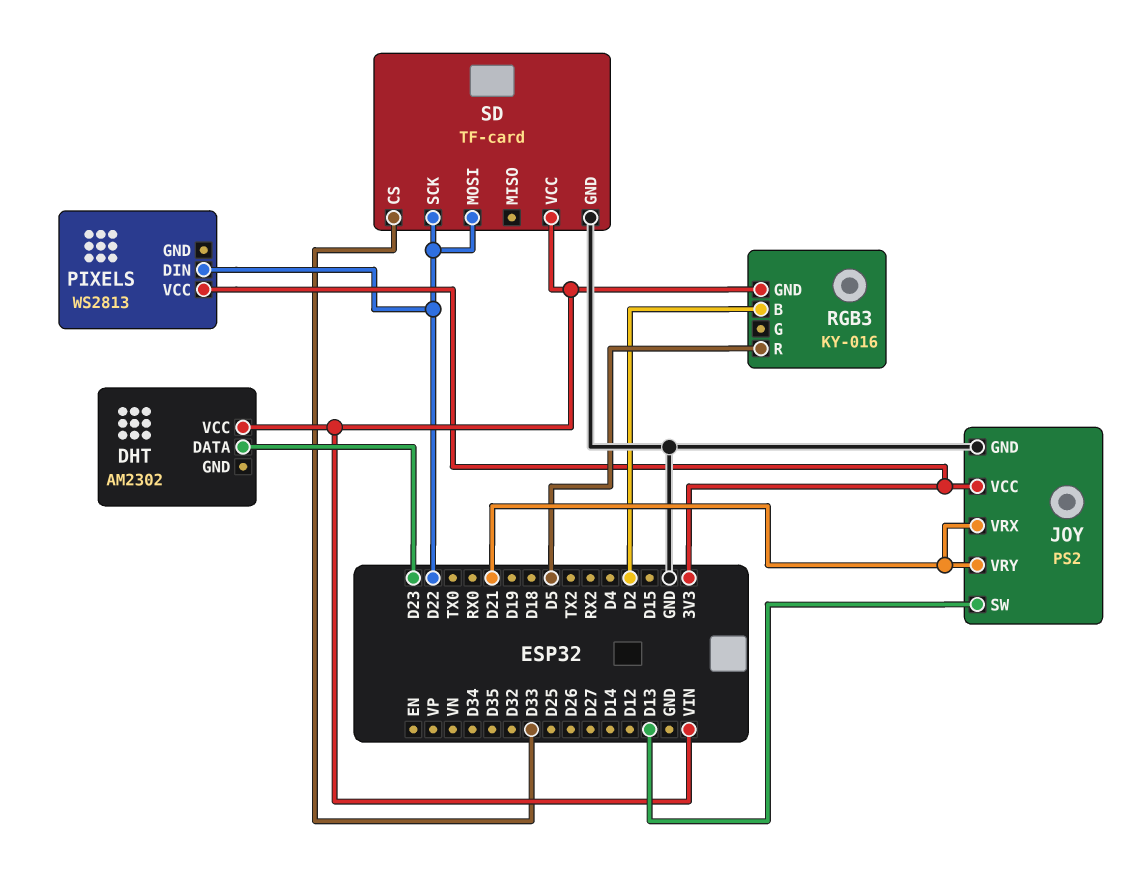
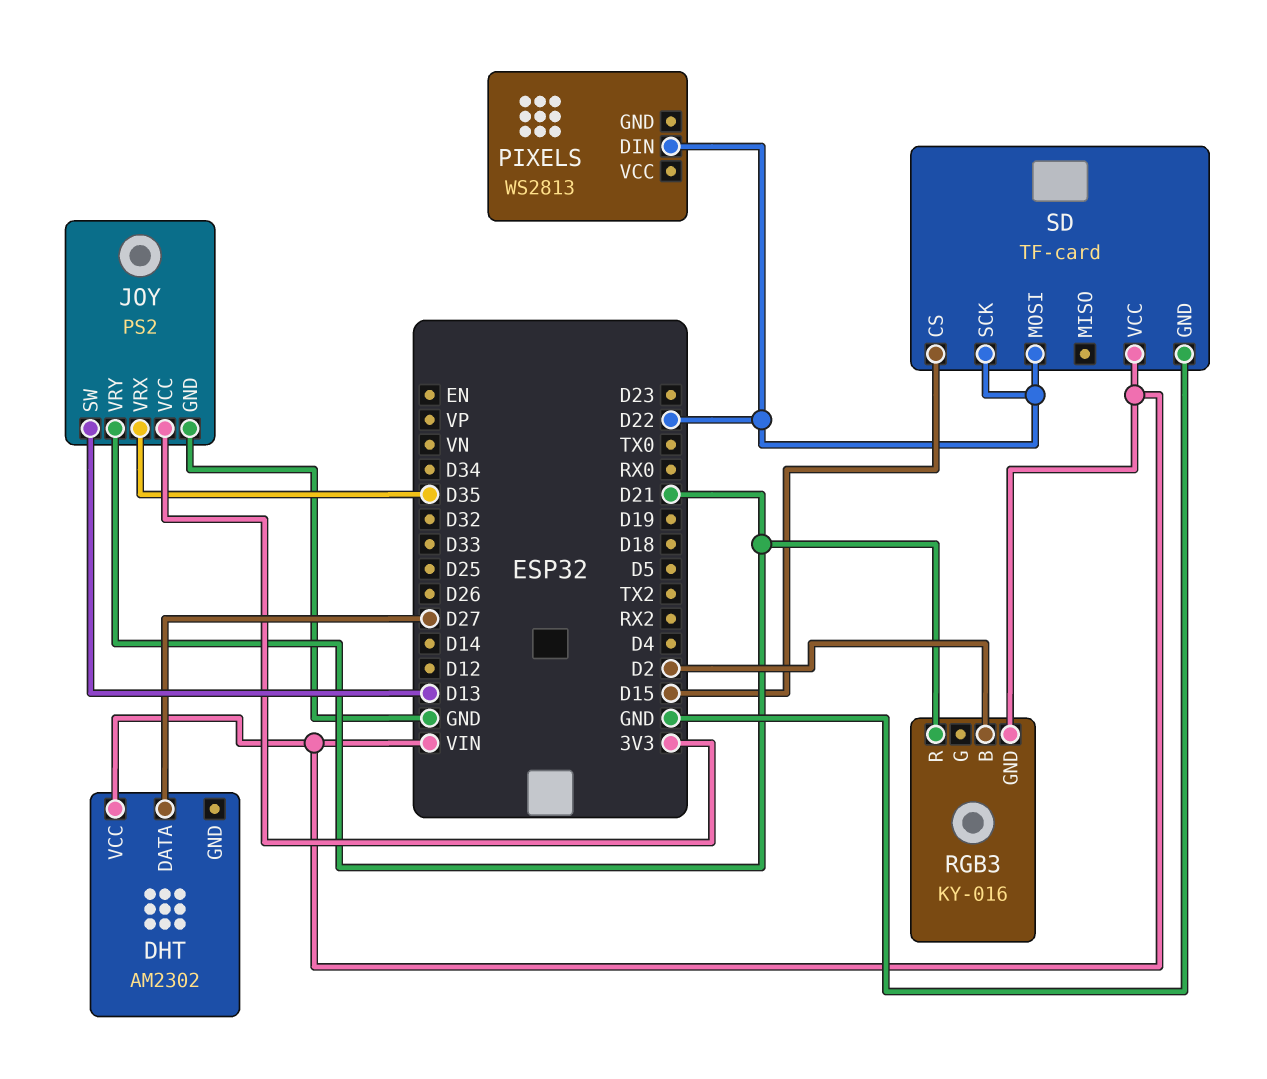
DHT pin DATA: D23 -> D27
JOY pin VRX: D21 -> D35
PIXELS pin VCC: 3V3 -> none
RGB3 pin R: D5 -> D21
SD pin CS: D33 -> D15

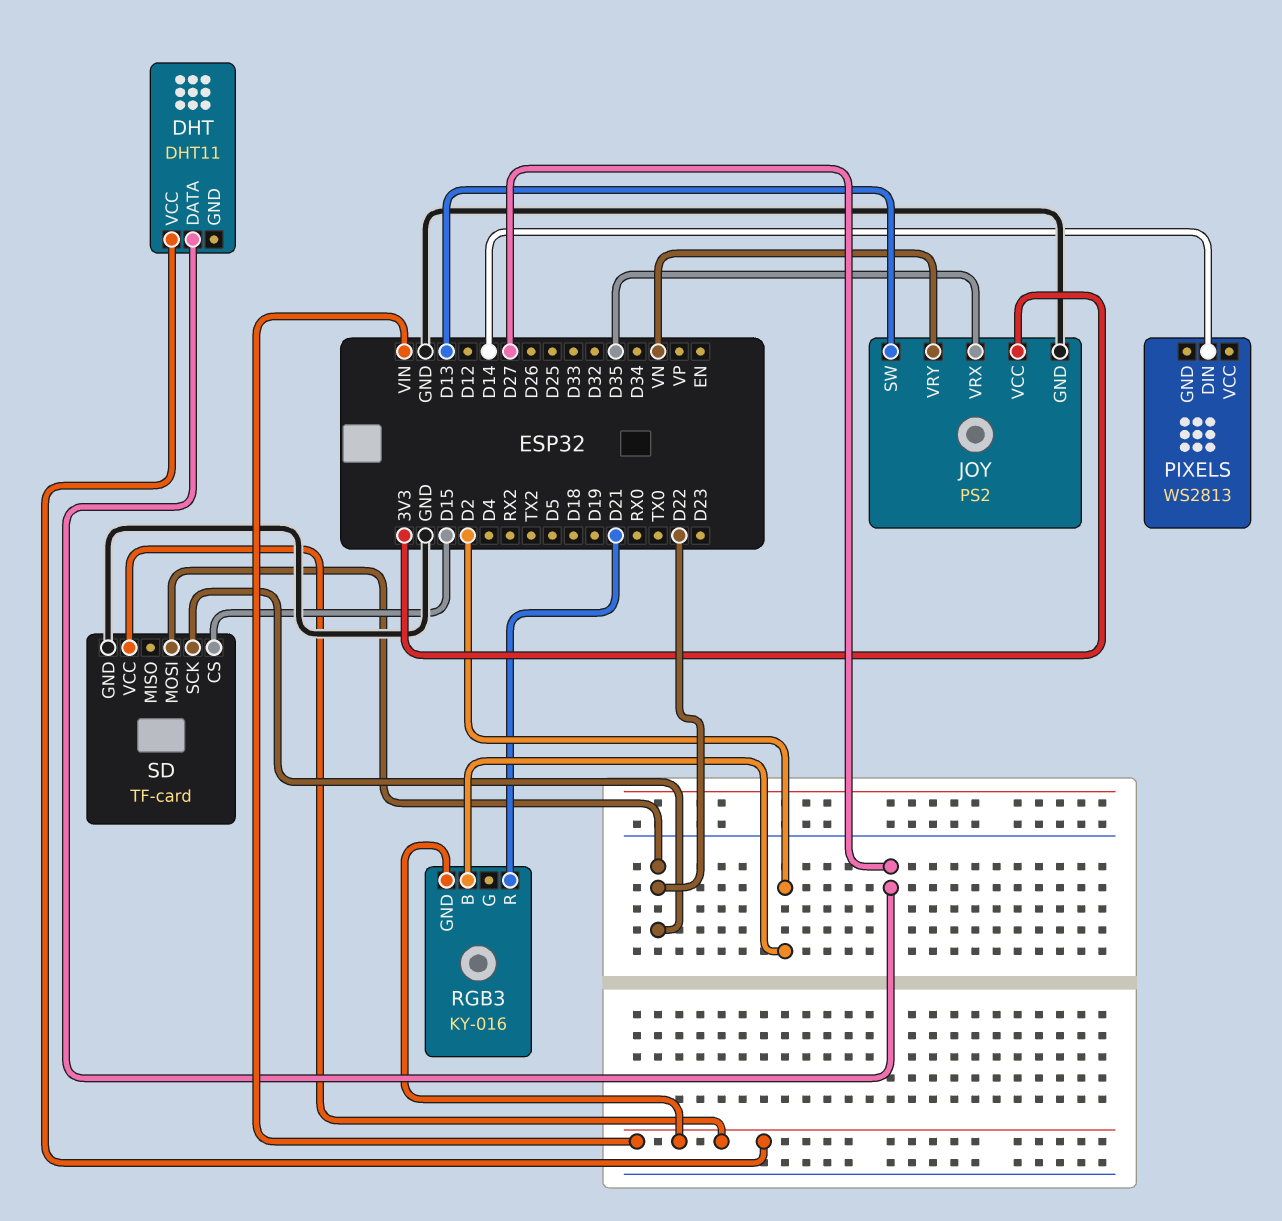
DHT: AM2302 -> DHT11
JOY pin VRY: D21 -> VN
PIXELS pin DIN: D22 -> D14

